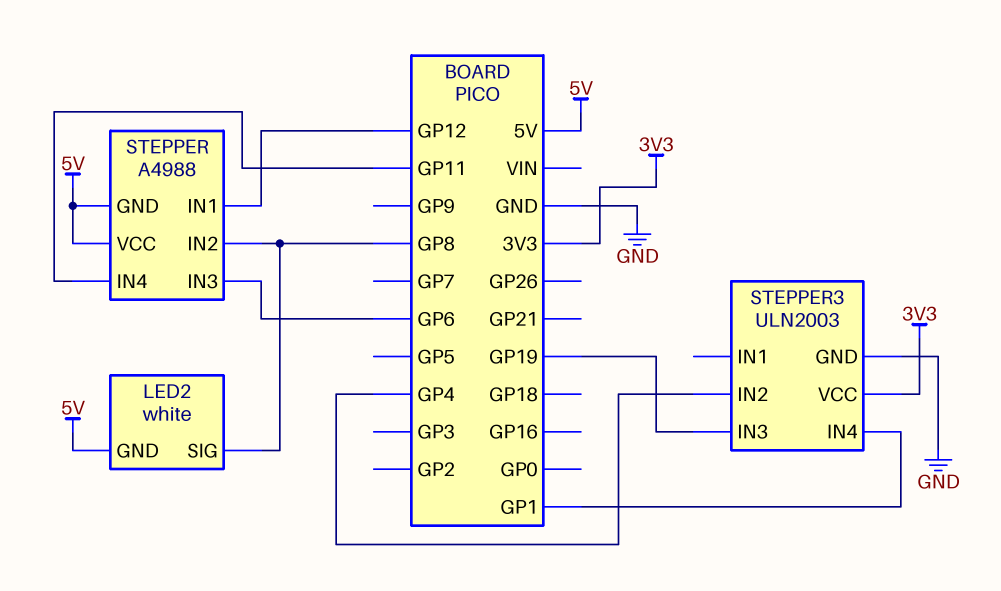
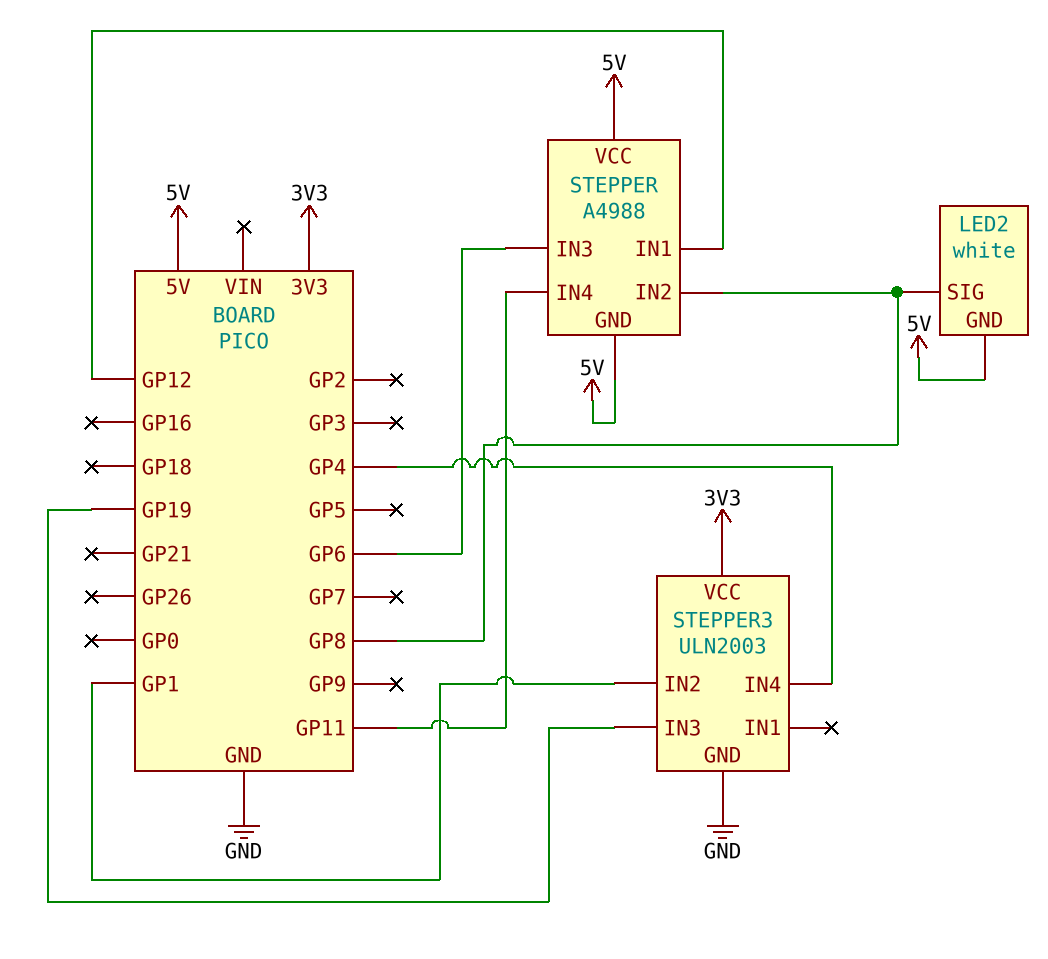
STEPPER3 pin IN2: GP4 -> GP1
STEPPER3 pin IN4: GP1 -> GP4

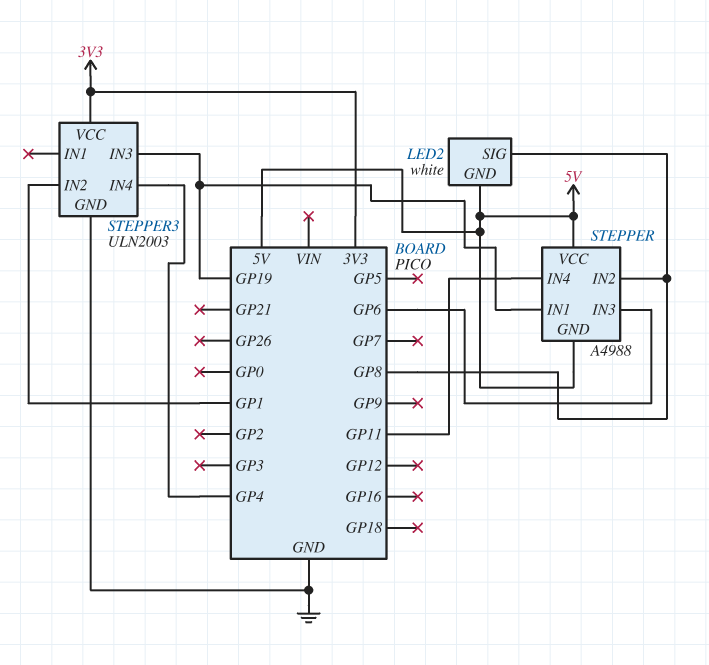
STEPPER pin IN1: GP12 -> GP19

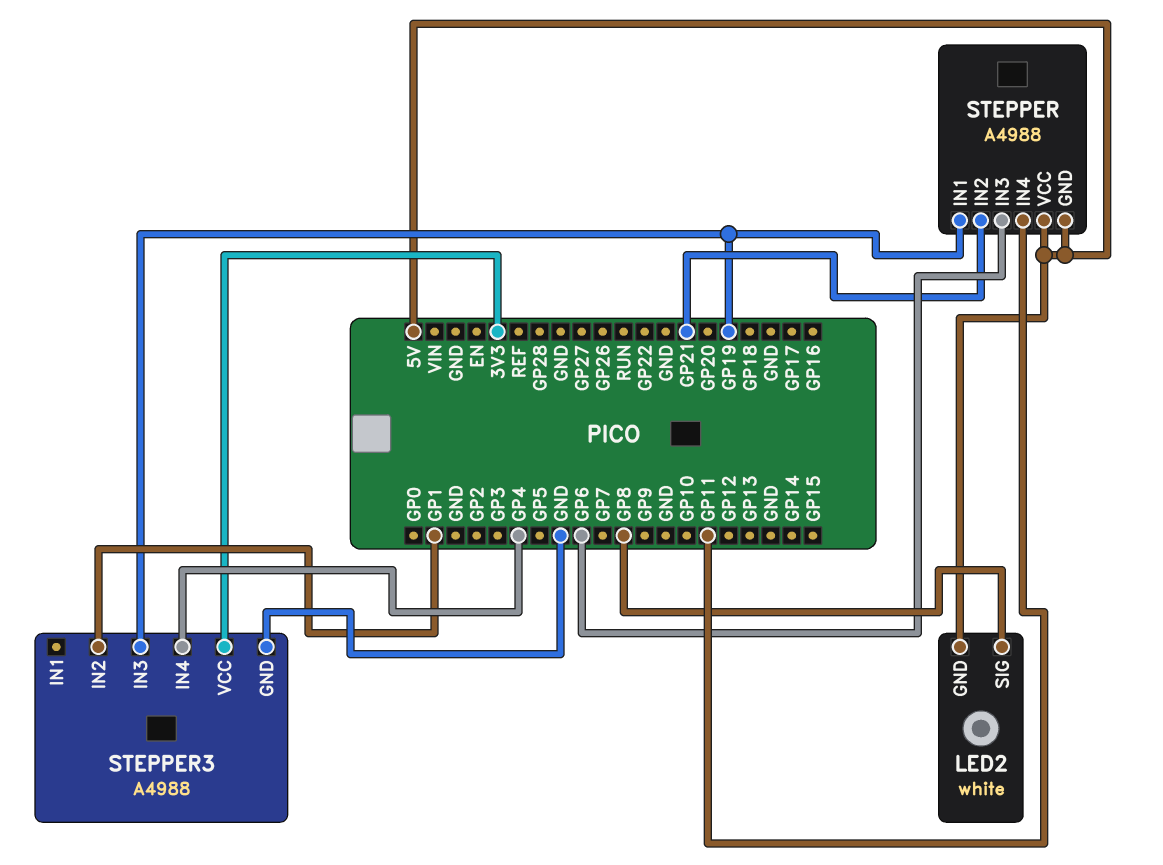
STEPPER pin IN2: GP8 -> GP21
STEPPER3: ULN2003 -> A4988

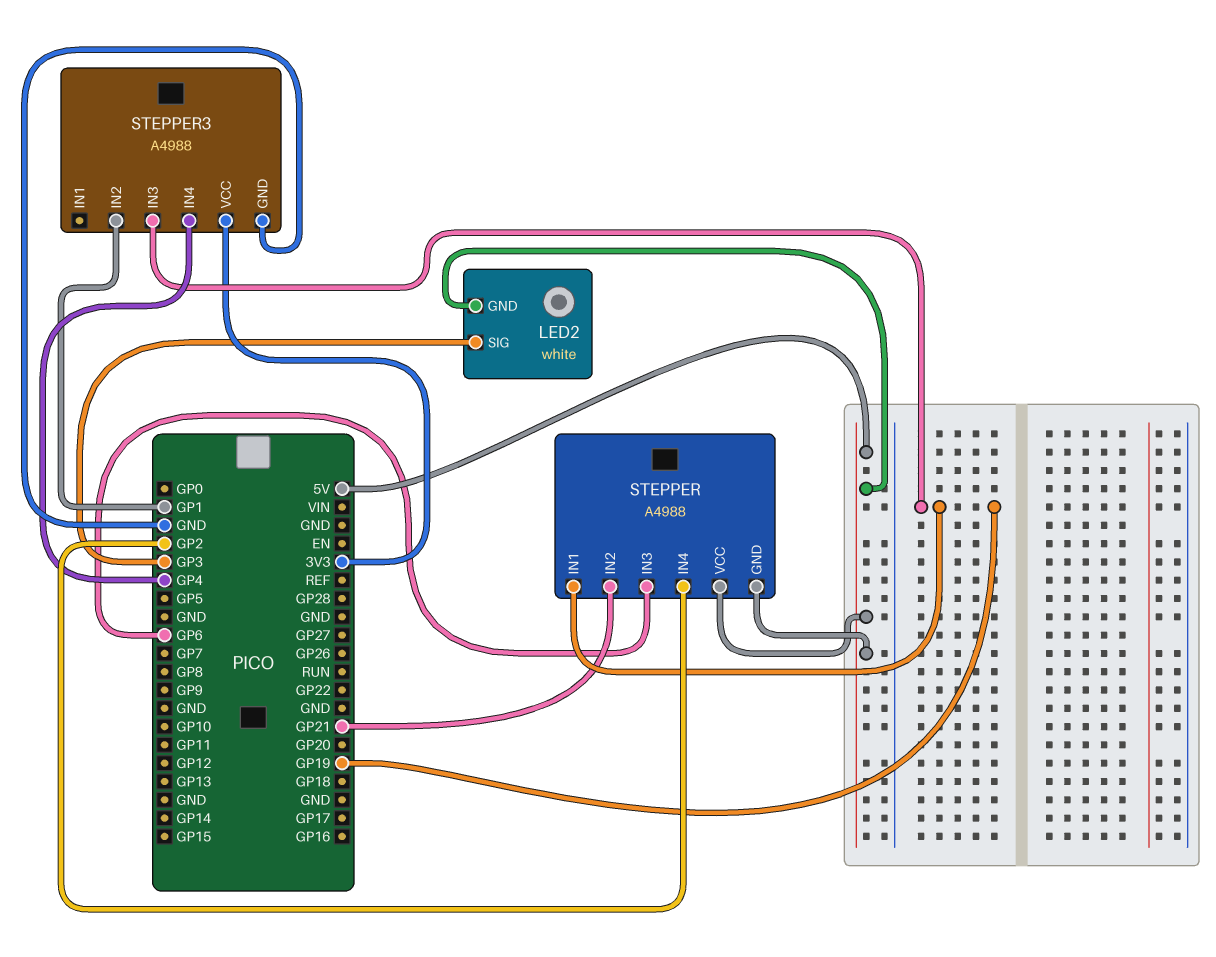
LED2 pin SIG: GP8 -> GP3
STEPPER pin IN4: GP11 -> GP2

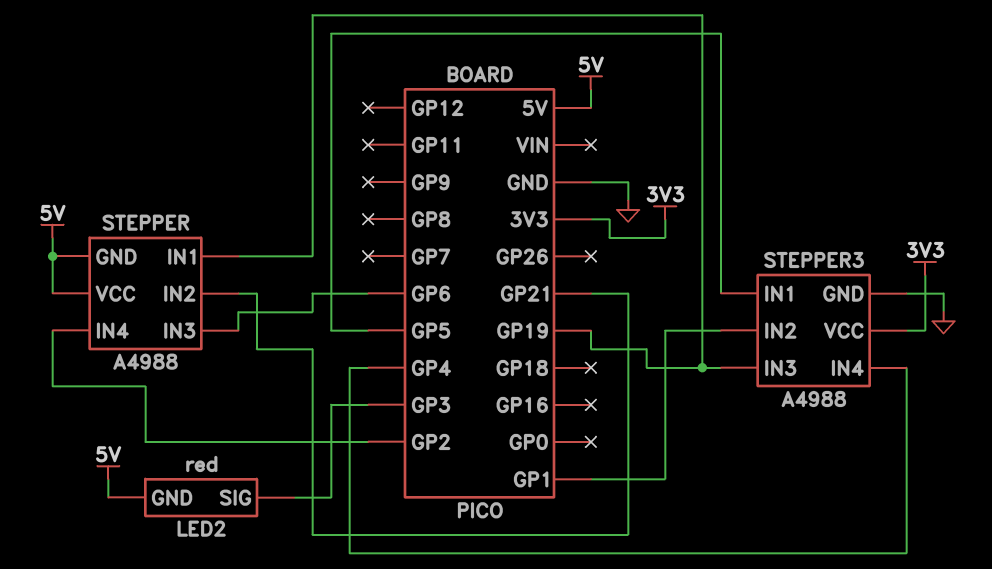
LED2: white -> red
STEPPER3 pin IN1: none -> GP5

